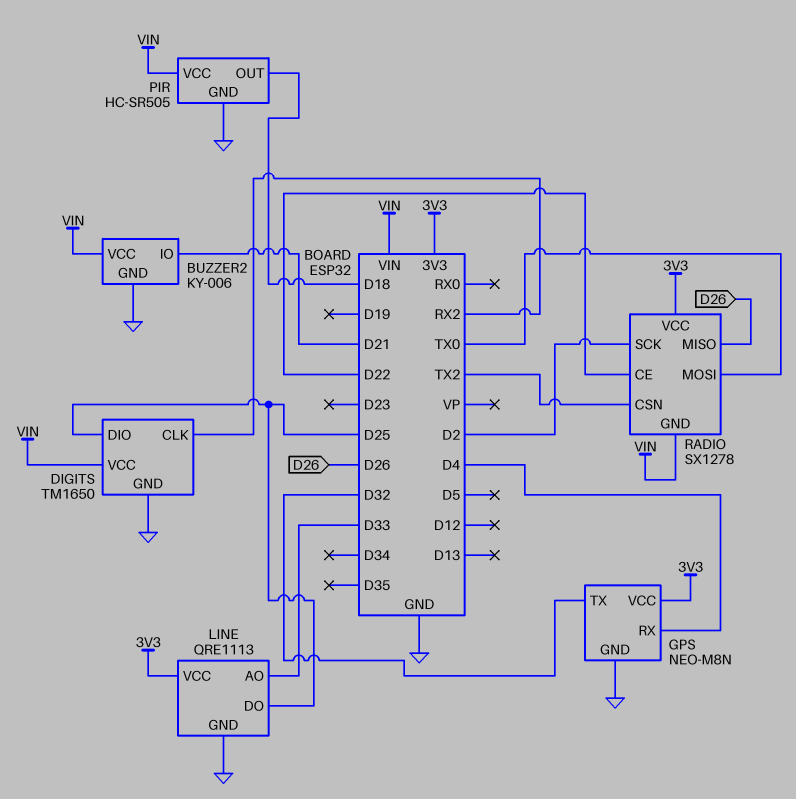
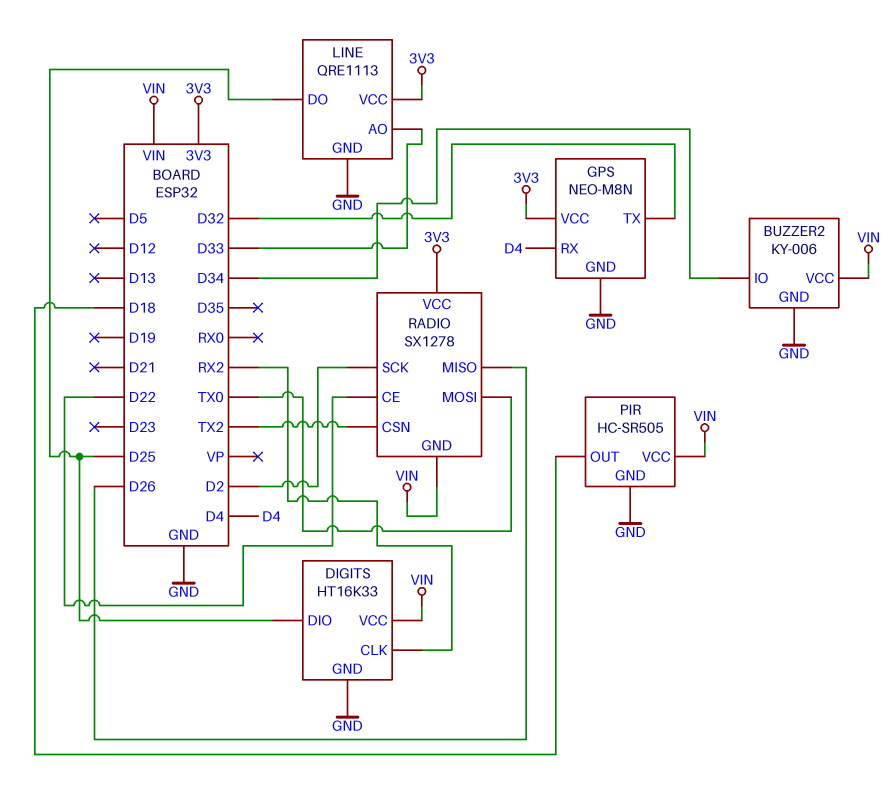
BUZZER2 pin IO: D21 -> D34
DIGITS: TM1650 -> HT16K33

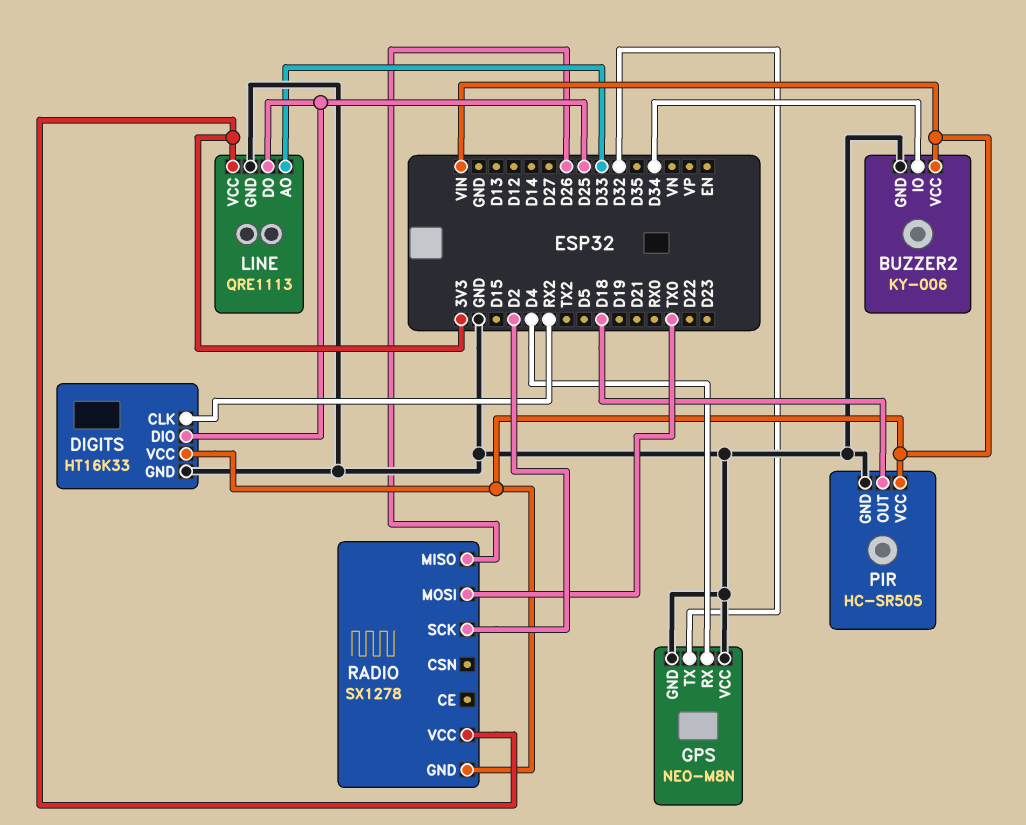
GPS pin VCC: 3V3 -> GND
RADIO pin CE: D22 -> none
RADIO pin CSN: TX2 -> none

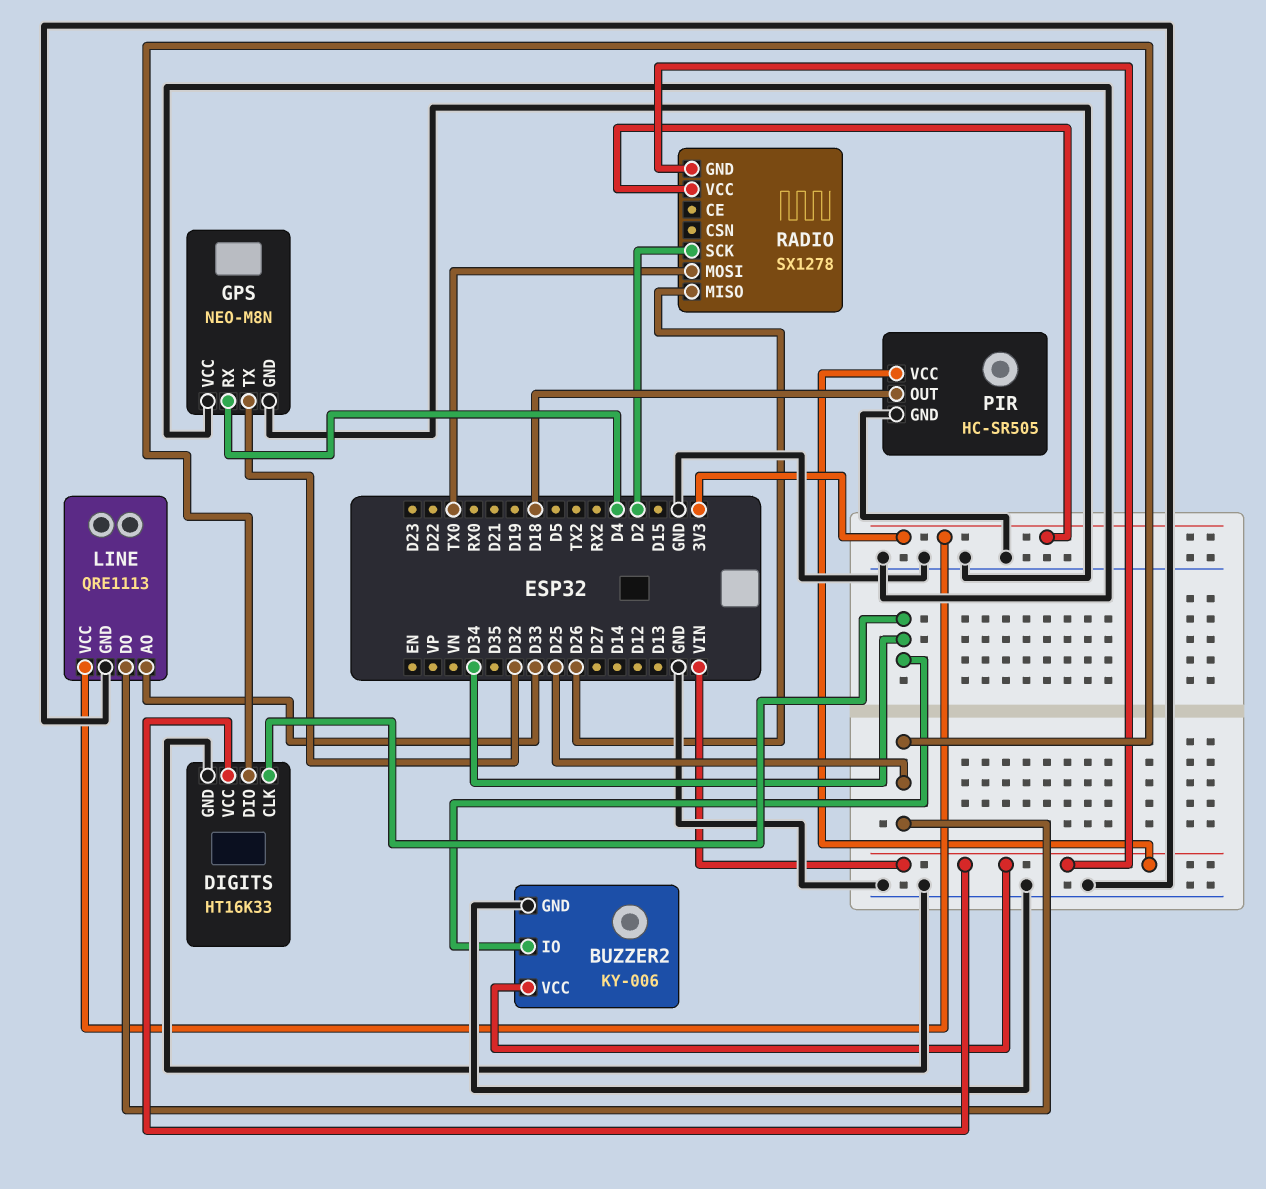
DIGITS pin CLK: RX2 -> D34

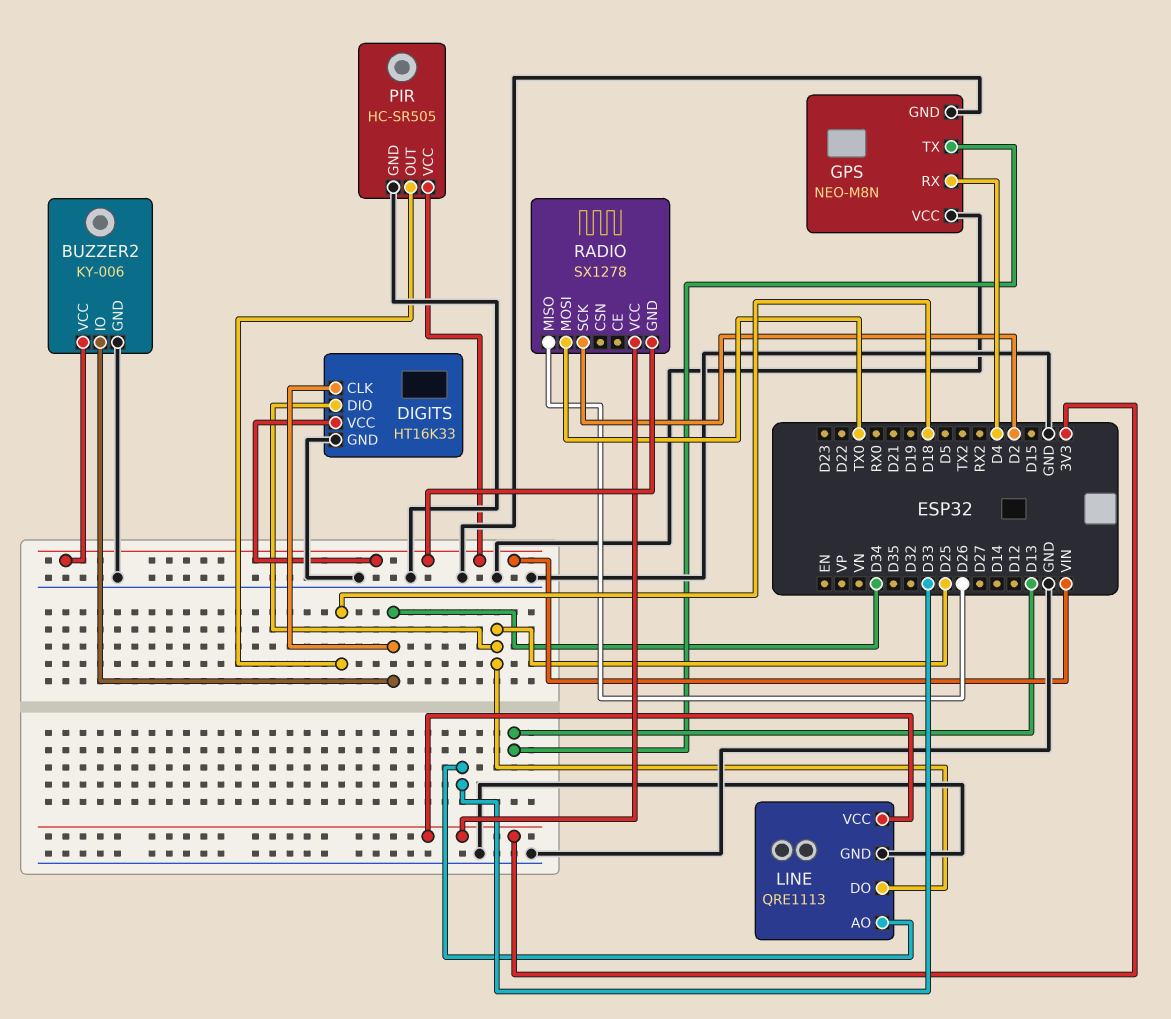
GPS pin TX: D32 -> D13

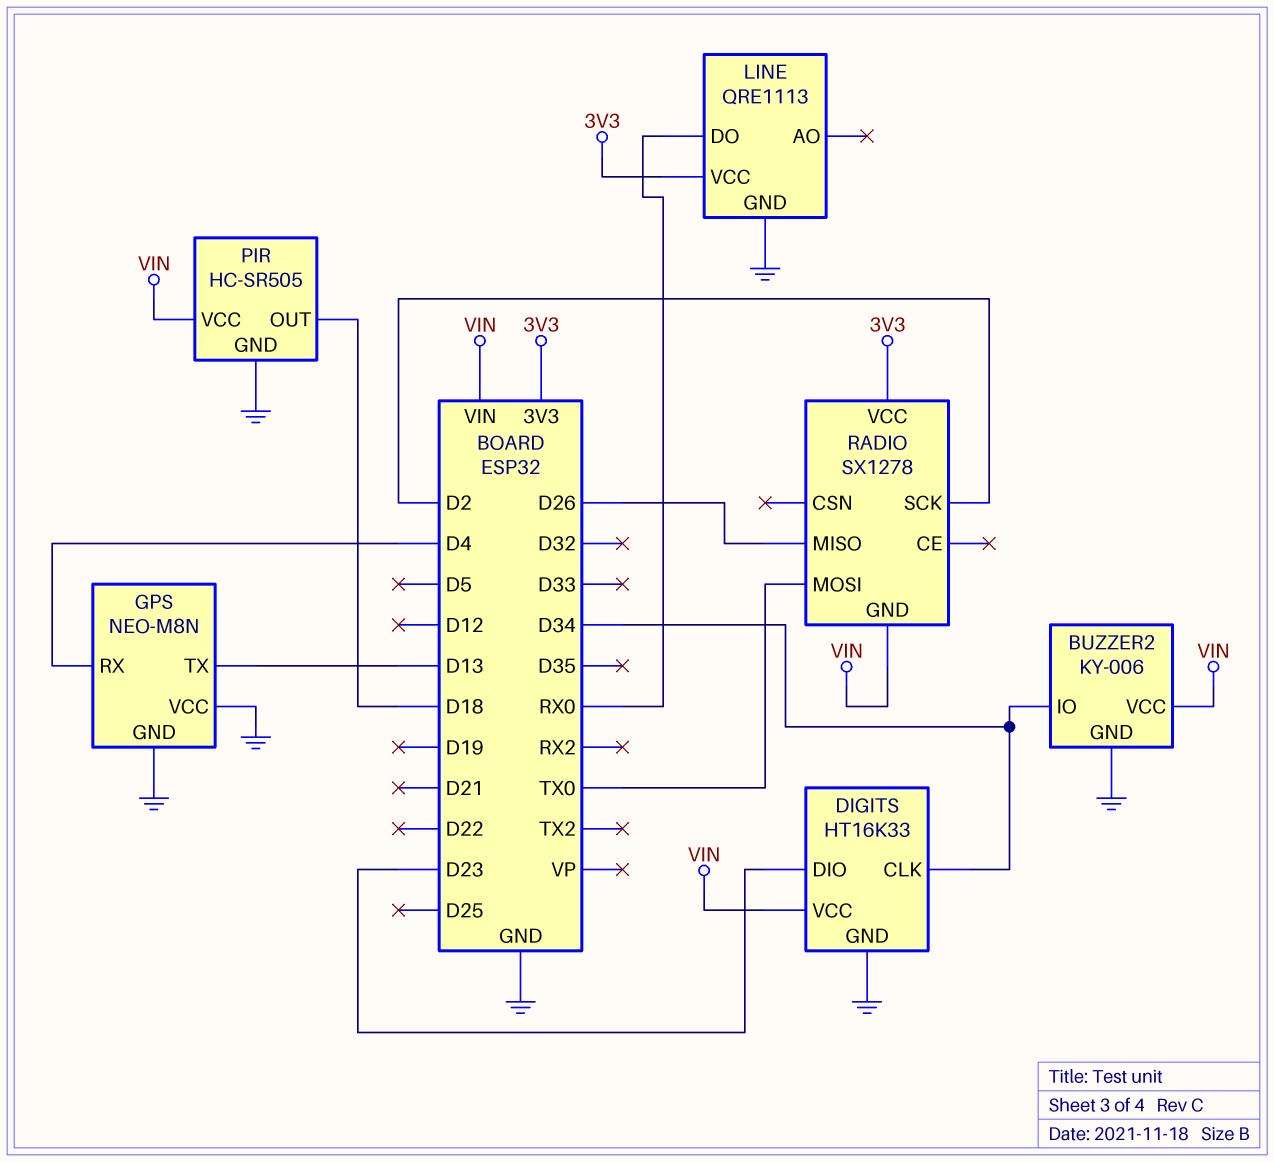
DIGITS pin DIO: D25 -> D23
LINE pin AO: D33 -> none
LINE pin DO: D25 -> RX0

